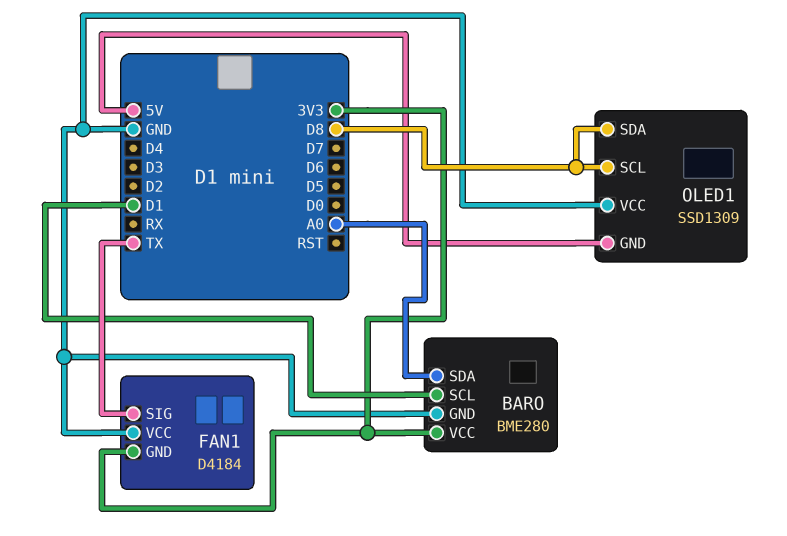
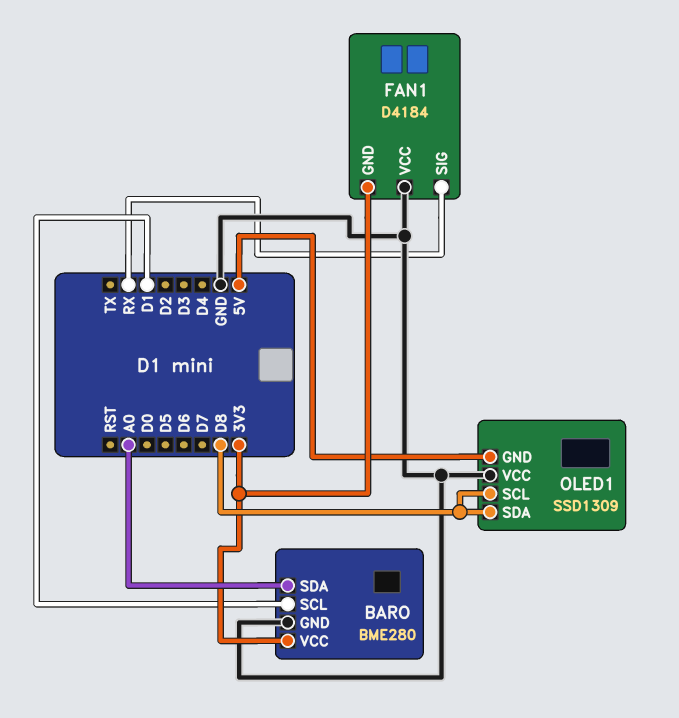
FAN1 pin SIG: TX -> RX

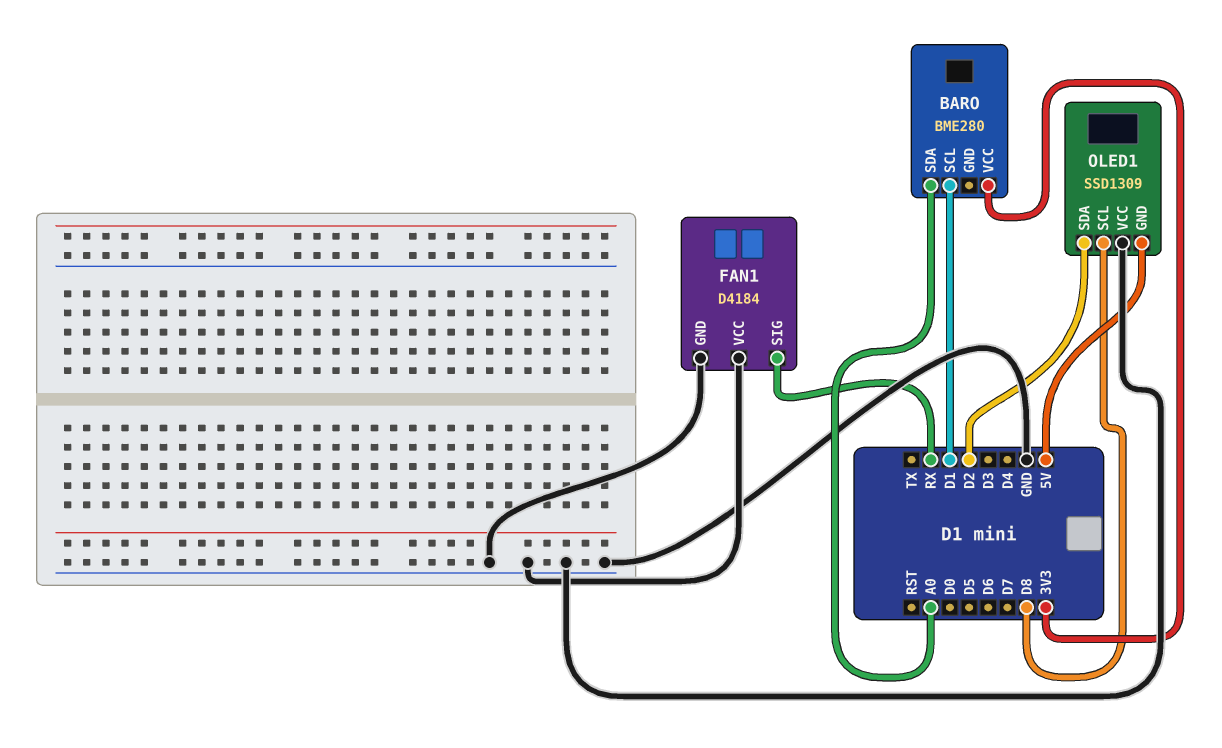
BARO pin GND: GND -> none
FAN1 pin GND: 3V3 -> GND
OLED1 pin SDA: D8 -> D2

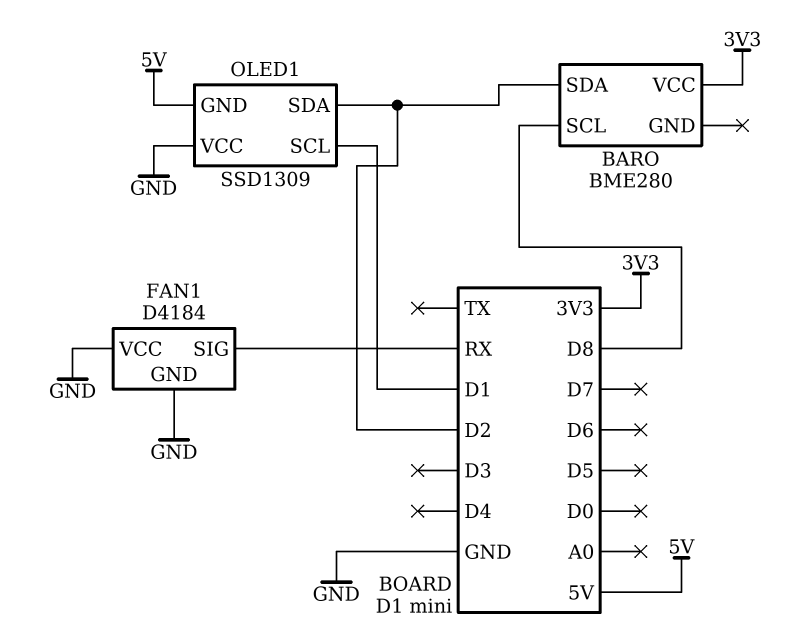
BARO pin SCL: D1 -> D8
BARO pin SDA: A0 -> D2
OLED1 pin SCL: D8 -> D1

